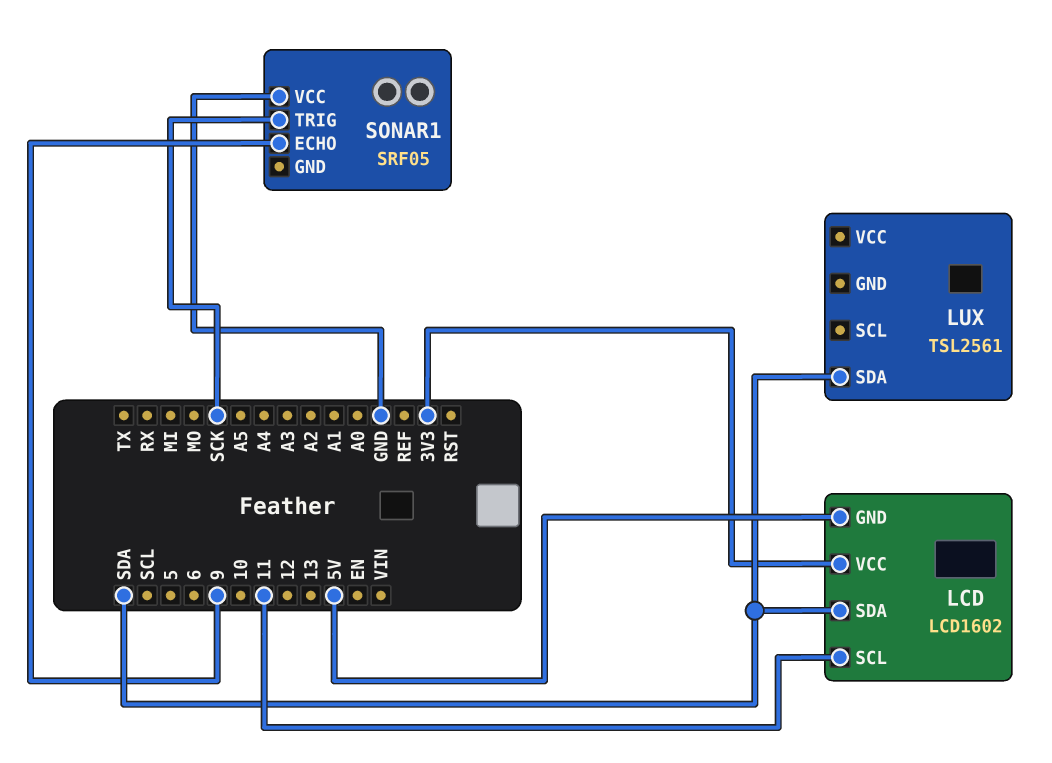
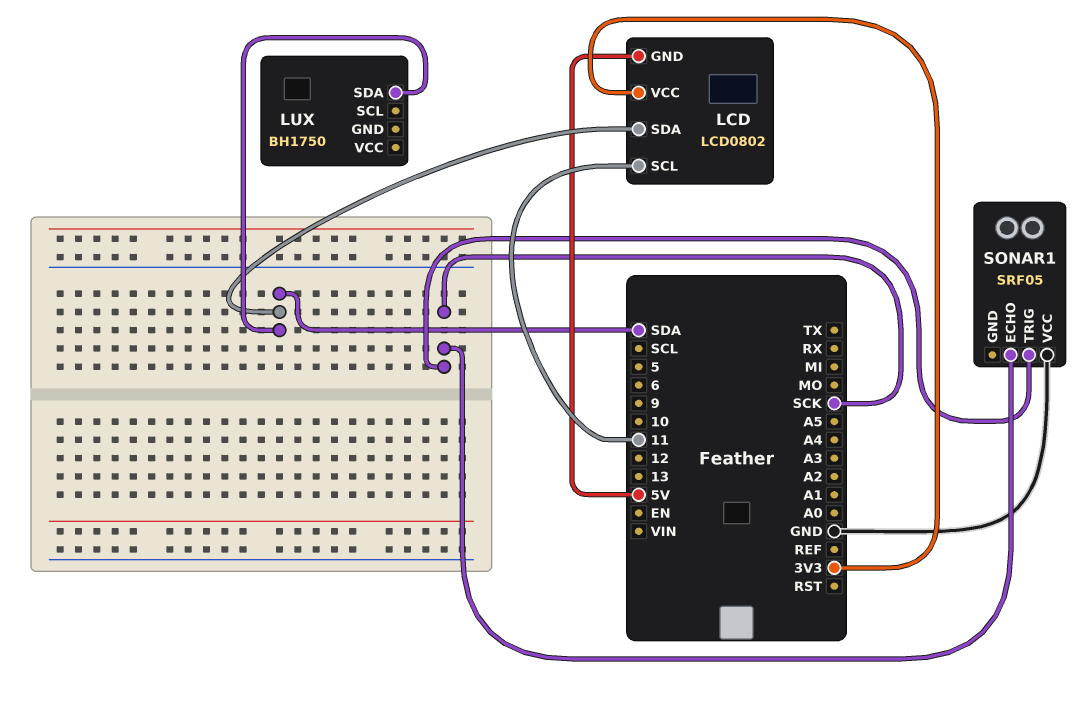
LCD: LCD1602 -> LCD0802
LUX: TSL2561 -> BH1750
SONAR1 pin ECHO: 9 -> SCK

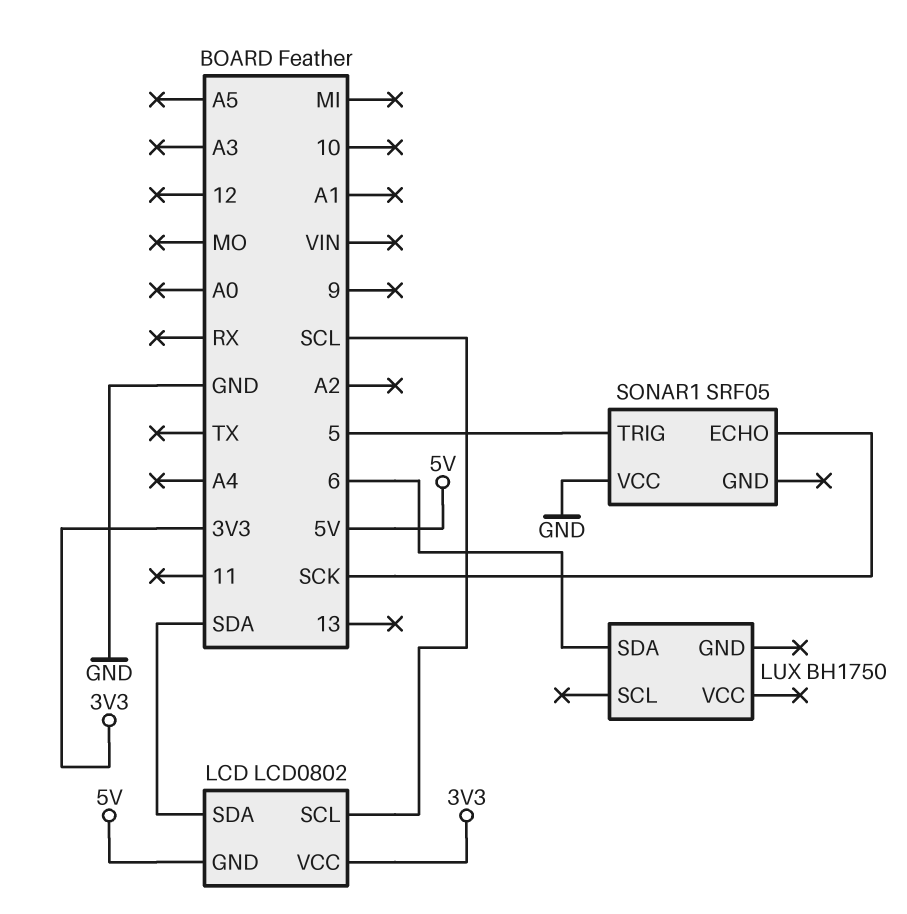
LCD pin SCL: 11 -> SCL
LUX pin SDA: SDA -> 6
SONAR1 pin TRIG: SCK -> 5

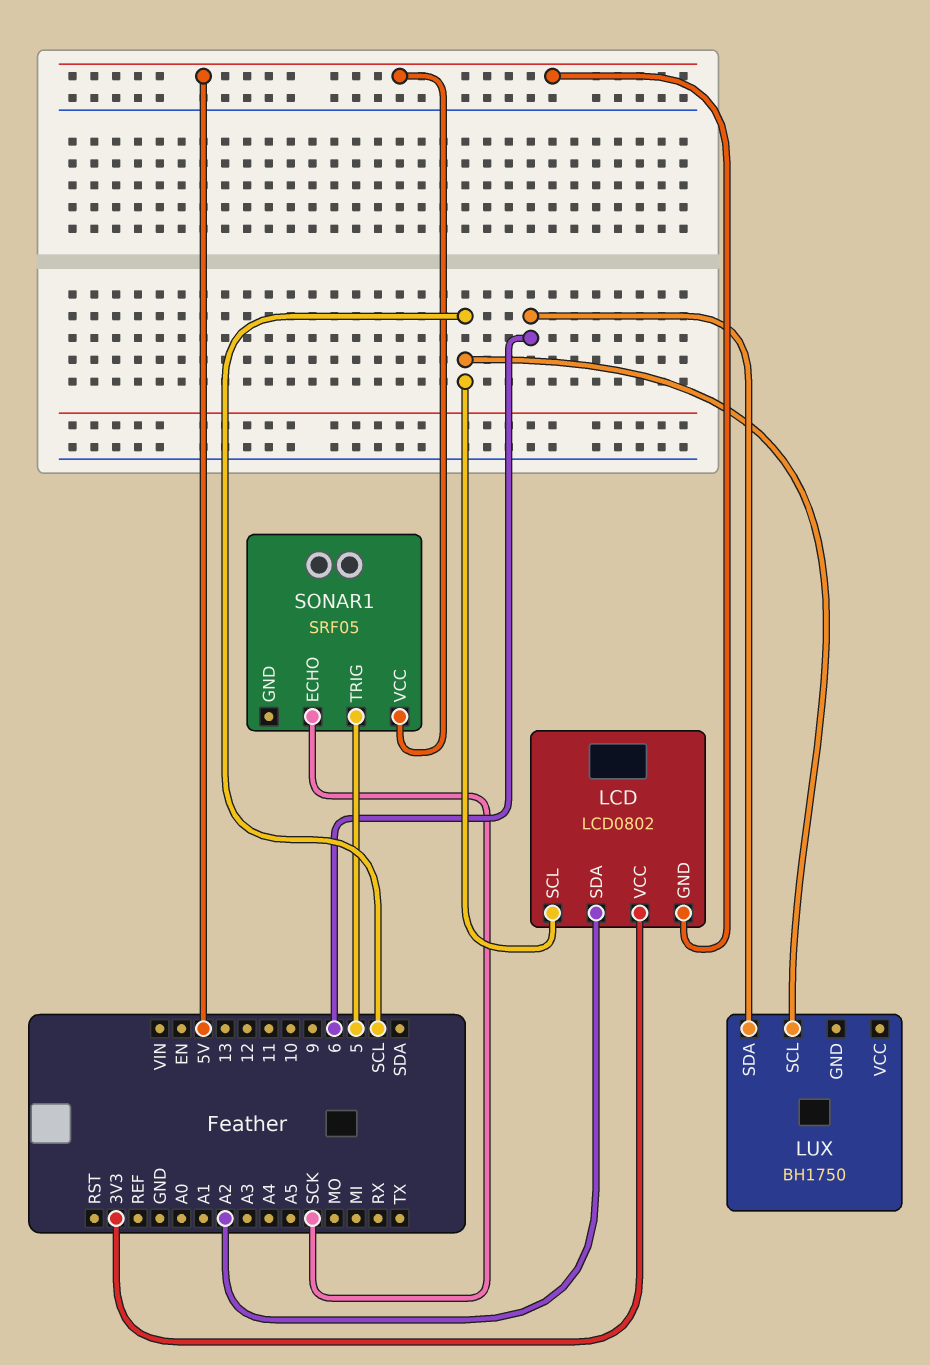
LCD pin SDA: SDA -> A2
LUX pin SCL: none -> SCL
SONAR1 pin VCC: GND -> 5V

